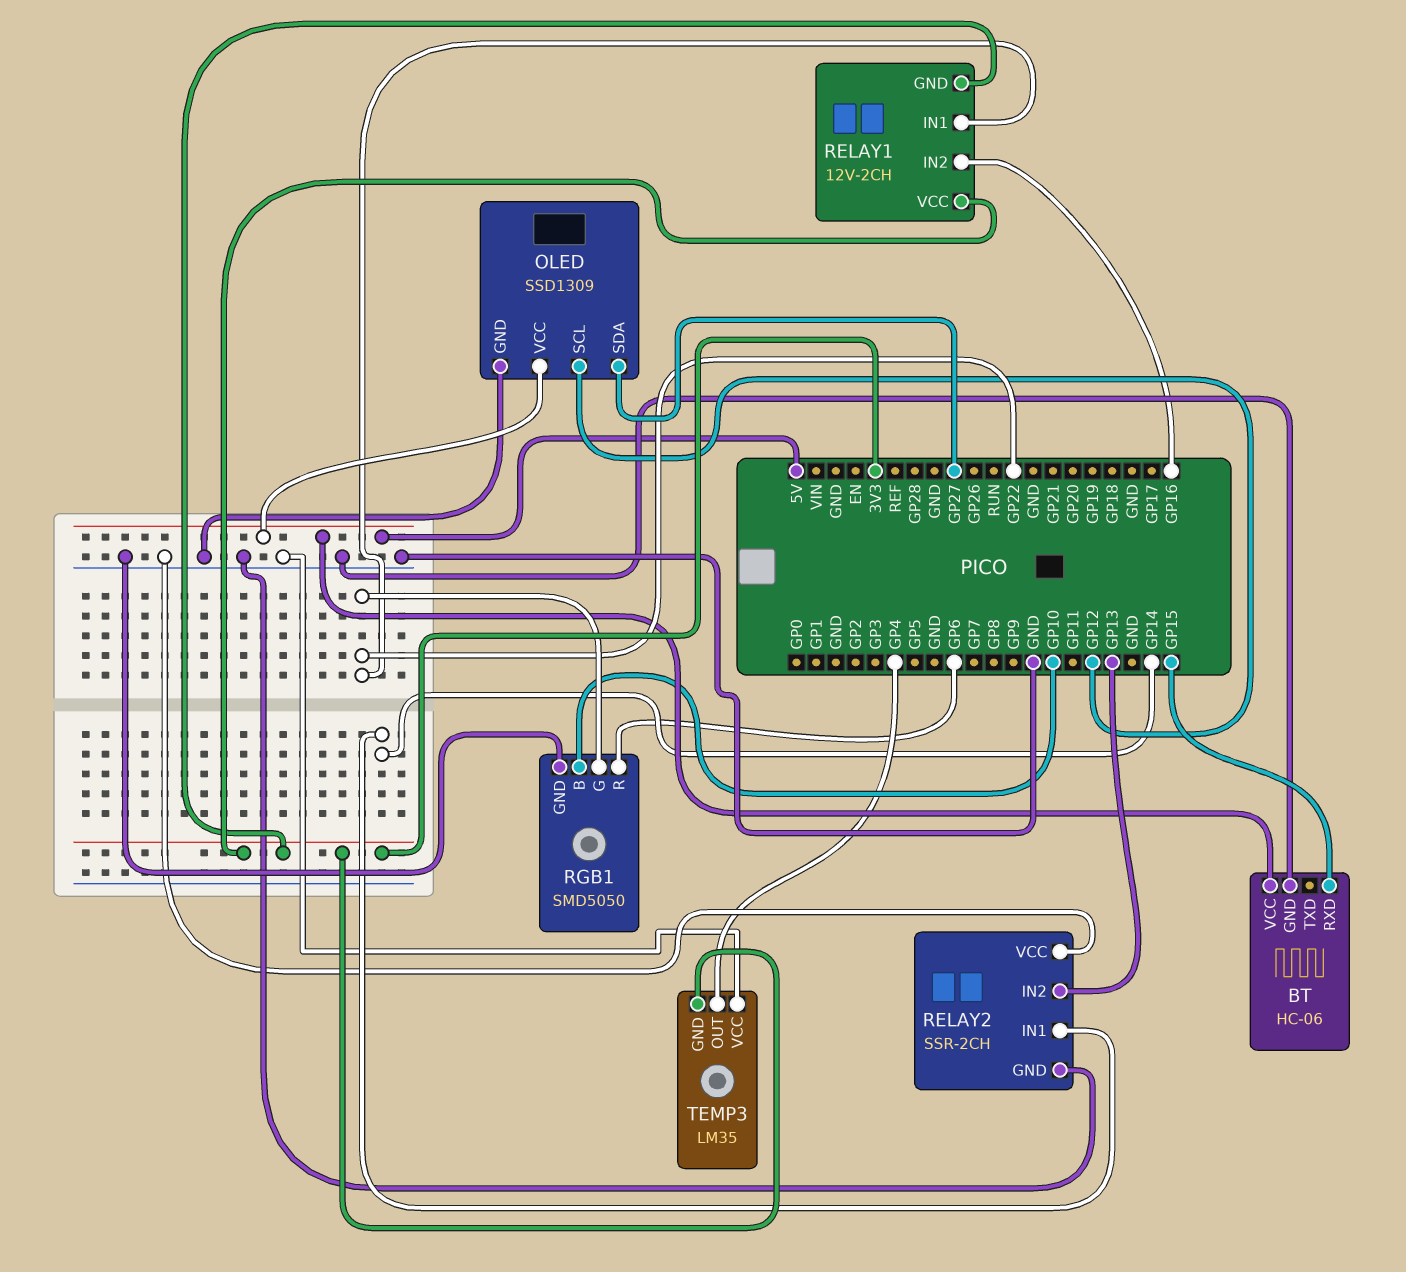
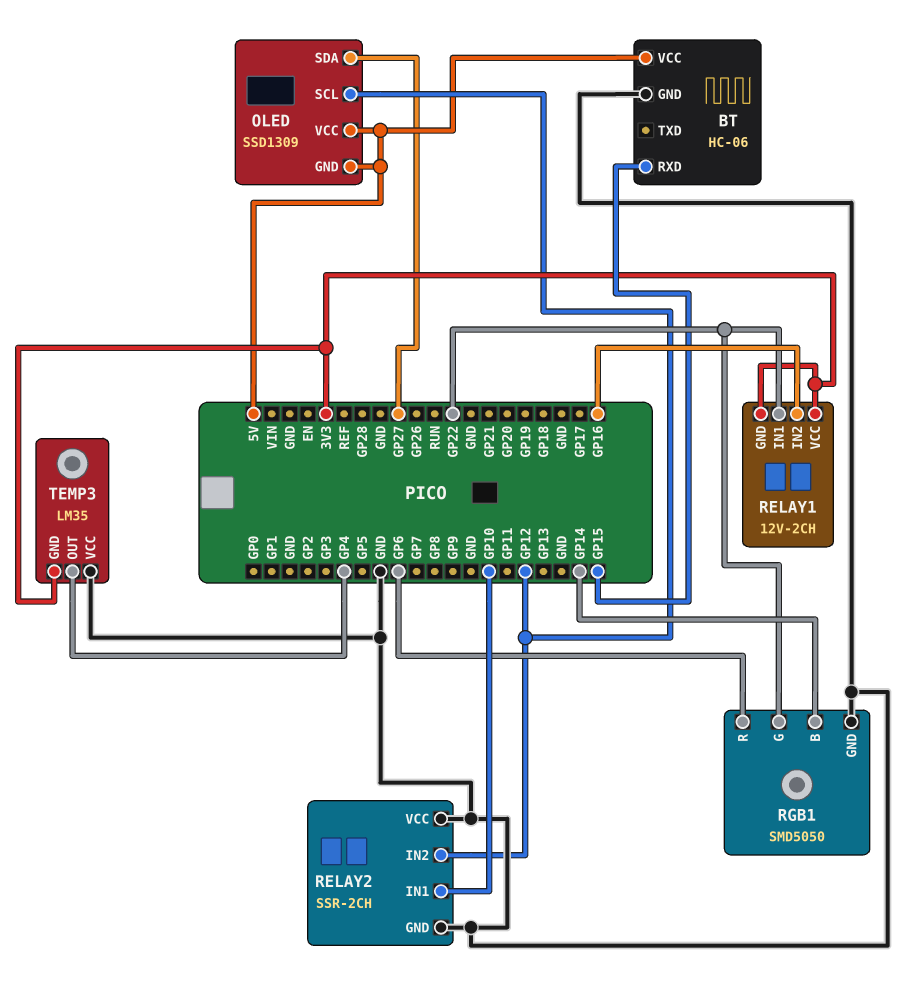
OLED pin GND: GND -> 5V
RELAY2 pin IN1: GP14 -> GP10
RELAY2 pin IN2: GP13 -> GP12
RGB1 pin B: GP10 -> GP14

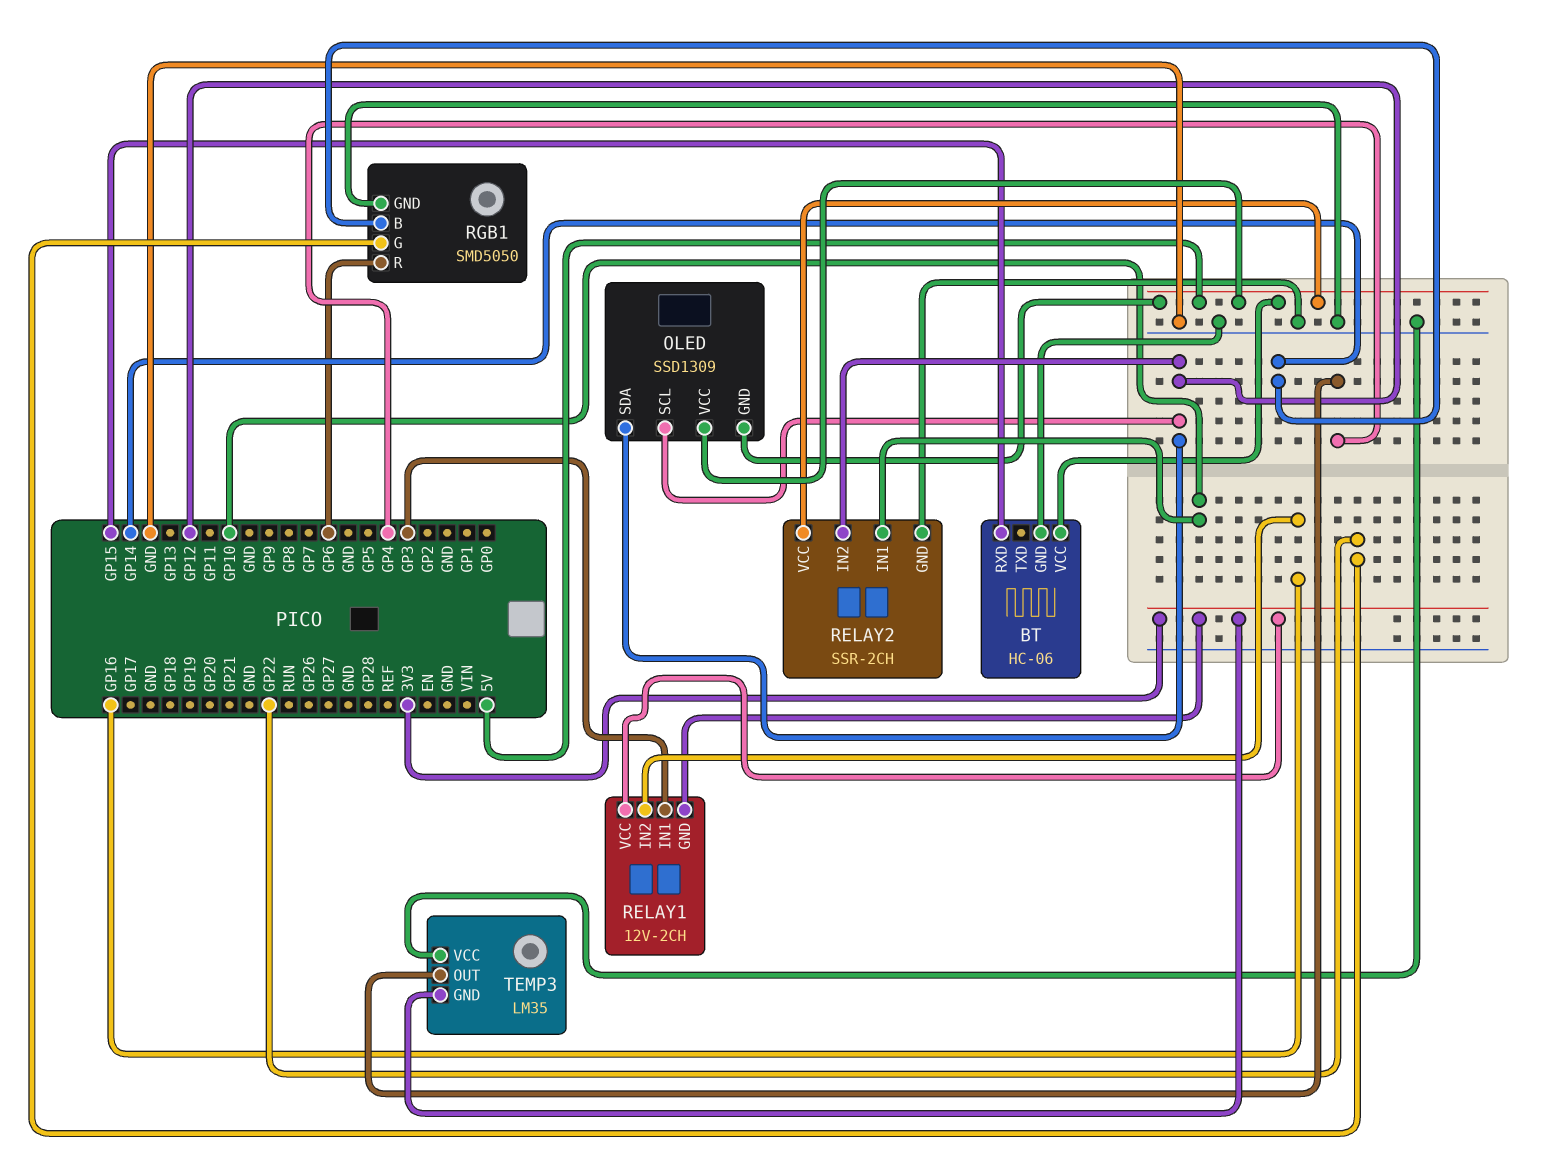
OLED pin SDA: GP27 -> GP12
RELAY1 pin IN1: GP22 -> GP3
RELAY2 pin VCC: GND -> 5V

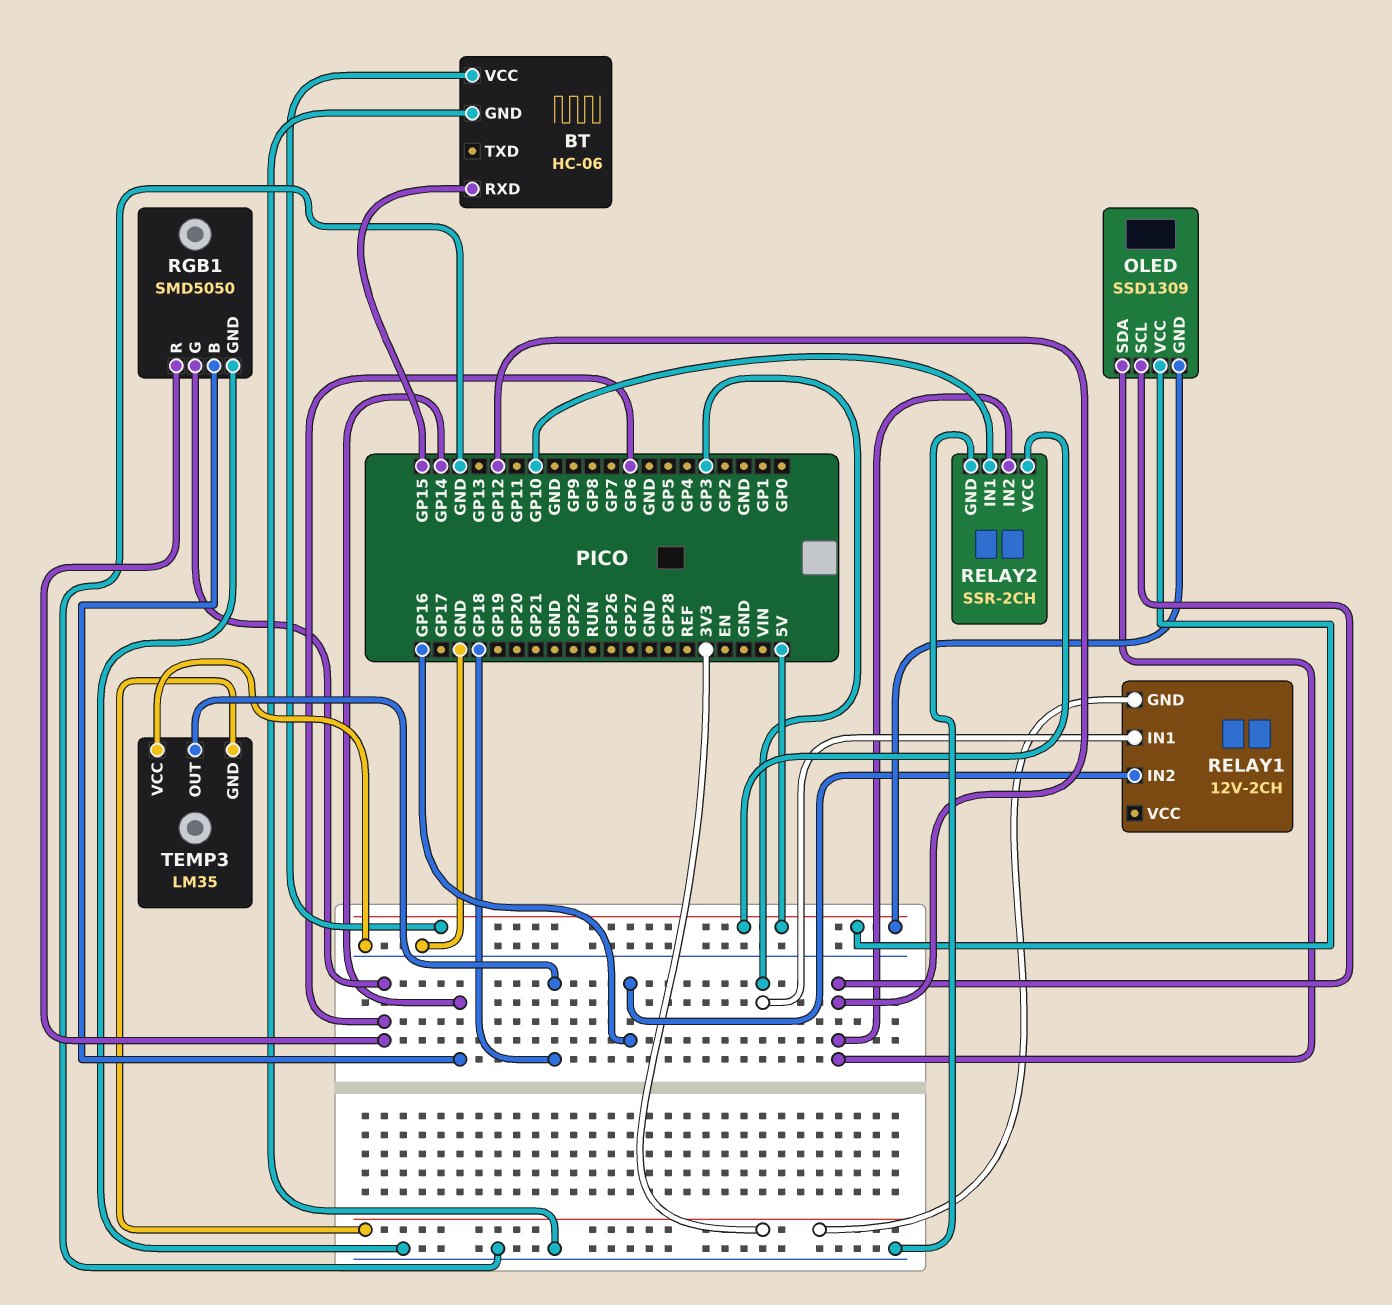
RELAY1 pin VCC: 3V3 -> none
RGB1 pin G: GP22 -> GP6
TEMP3 pin OUT: GP4 -> GP18

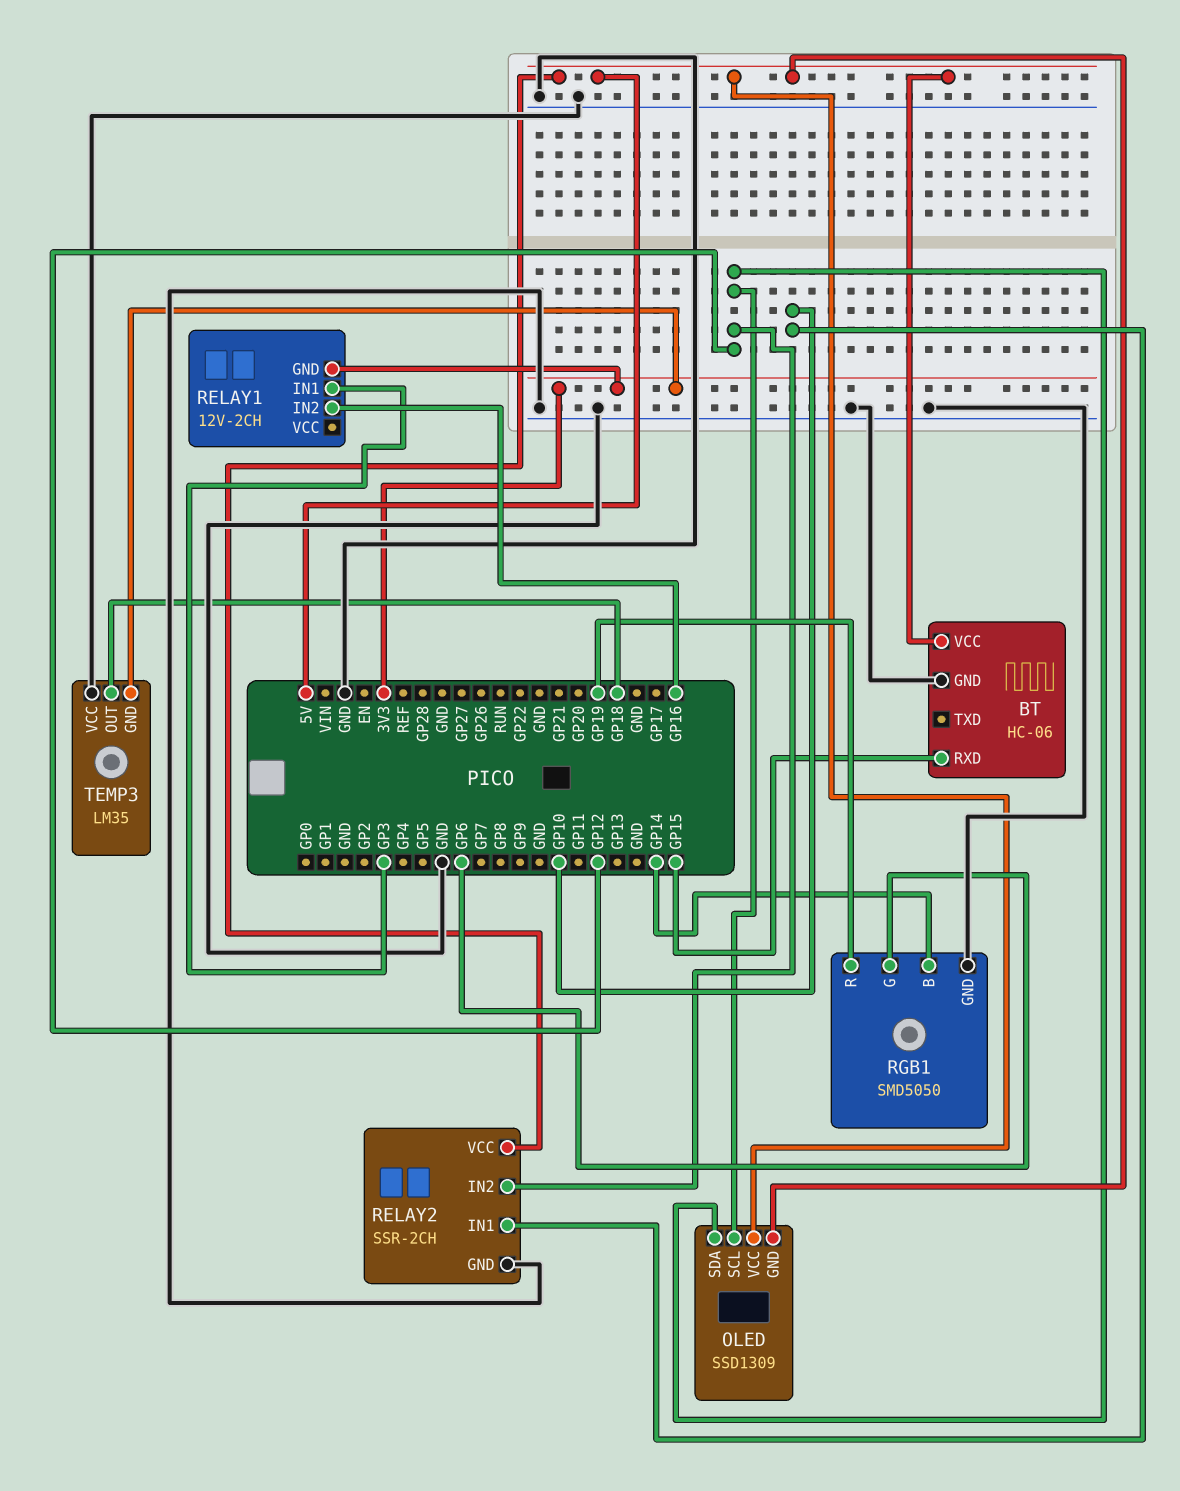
RGB1 pin R: GP6 -> GP19

